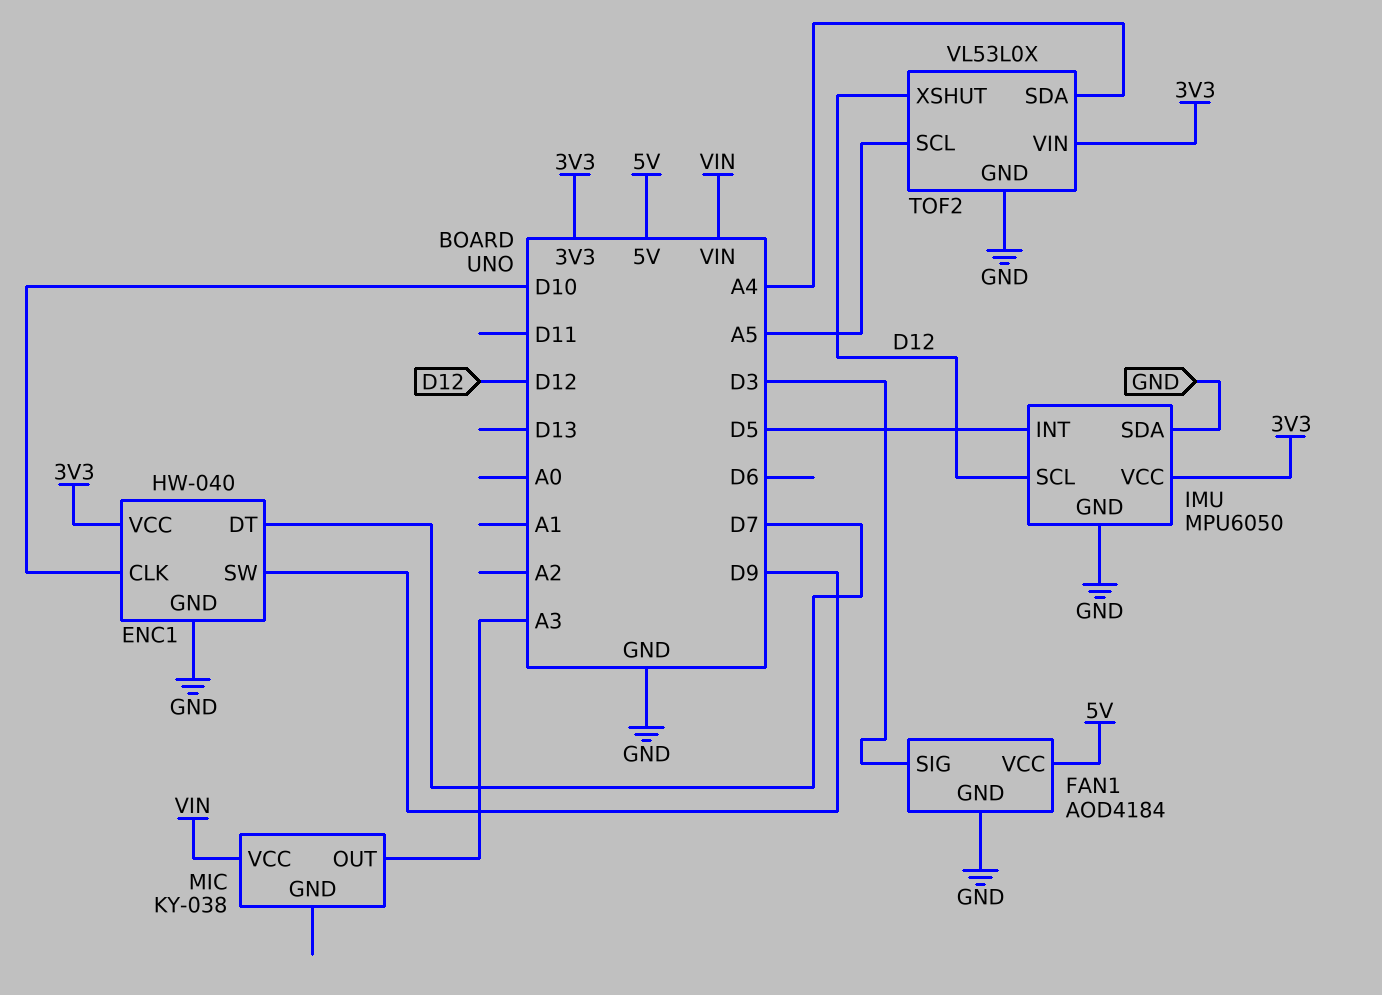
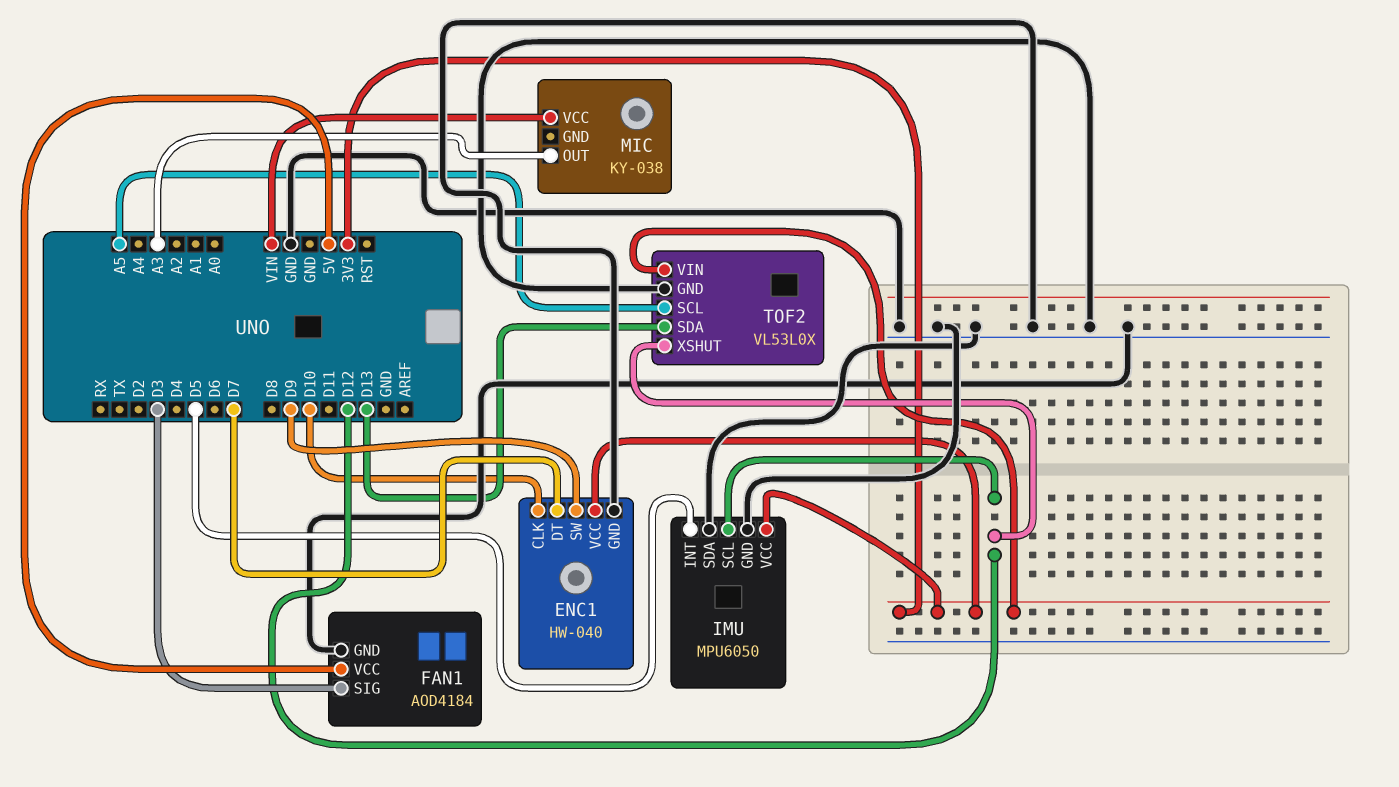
TOF2 pin SDA: A4 -> D13

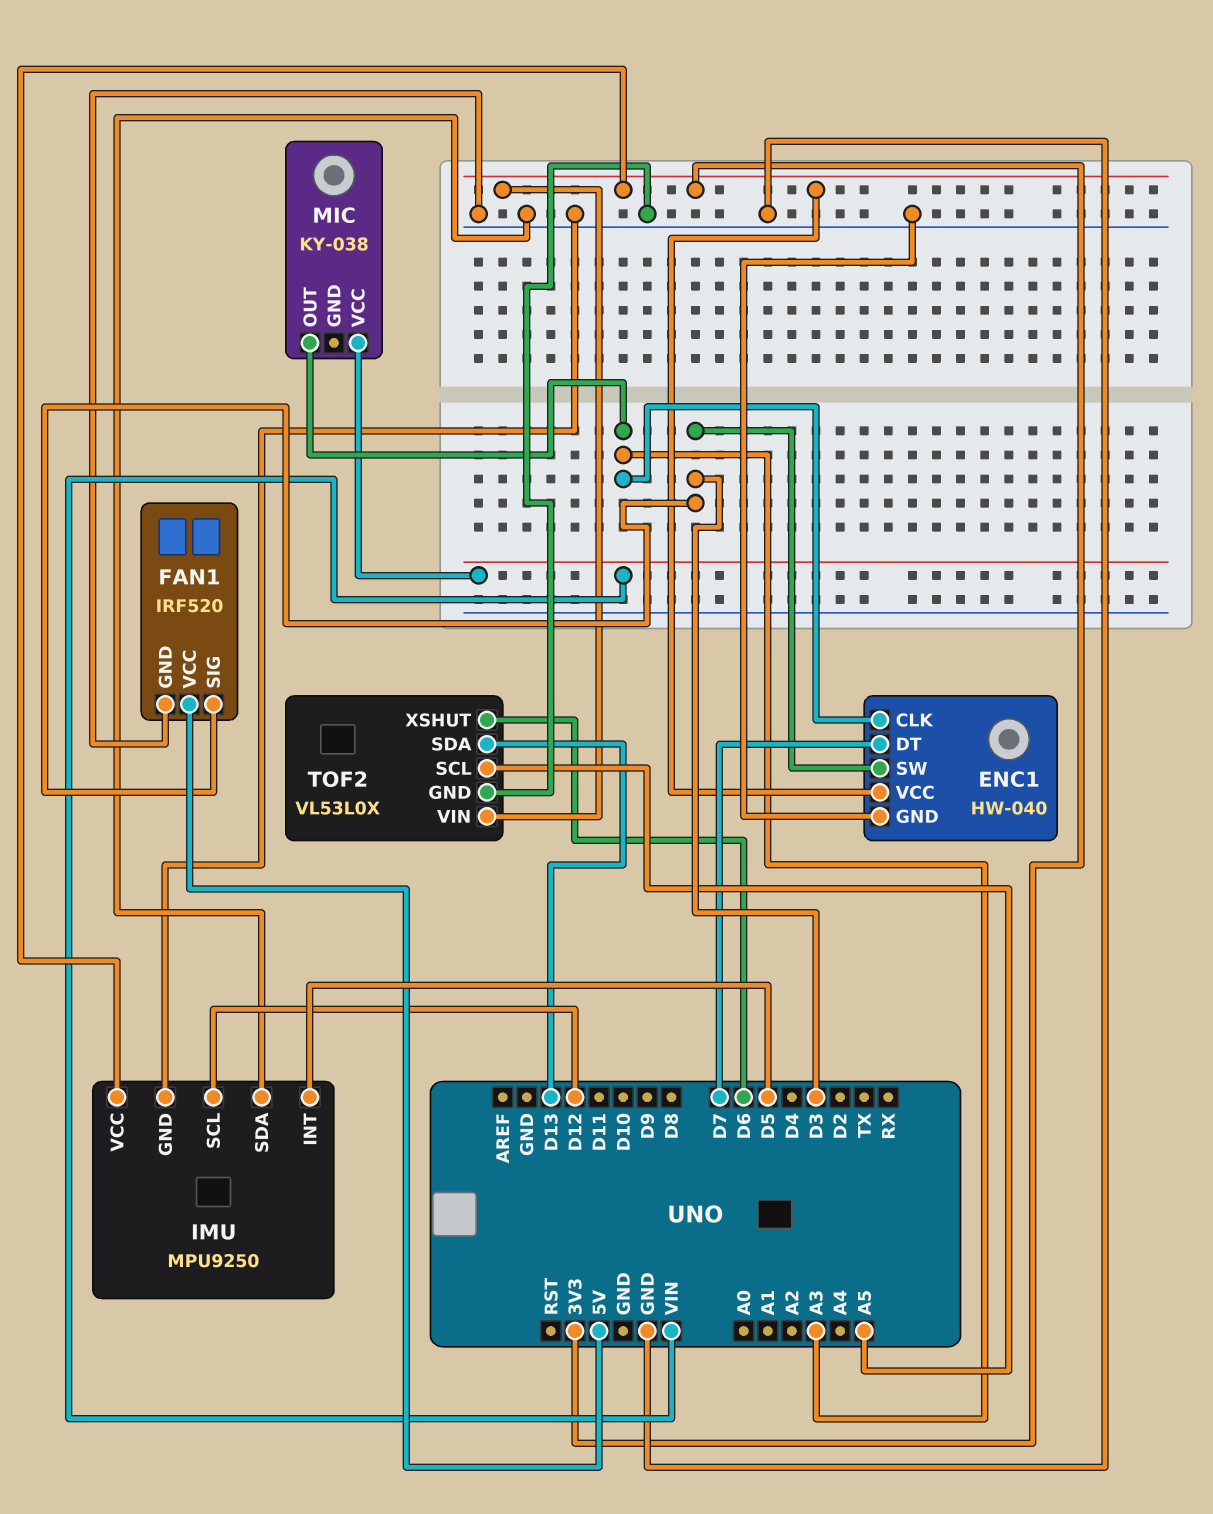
ENC1 pin CLK: D10 -> A3
ENC1 pin SW: D9 -> D3
FAN1: AOD4184 -> IRF520
IMU: MPU6050 -> MPU9250
TOF2 pin XSHUT: D12 -> D6

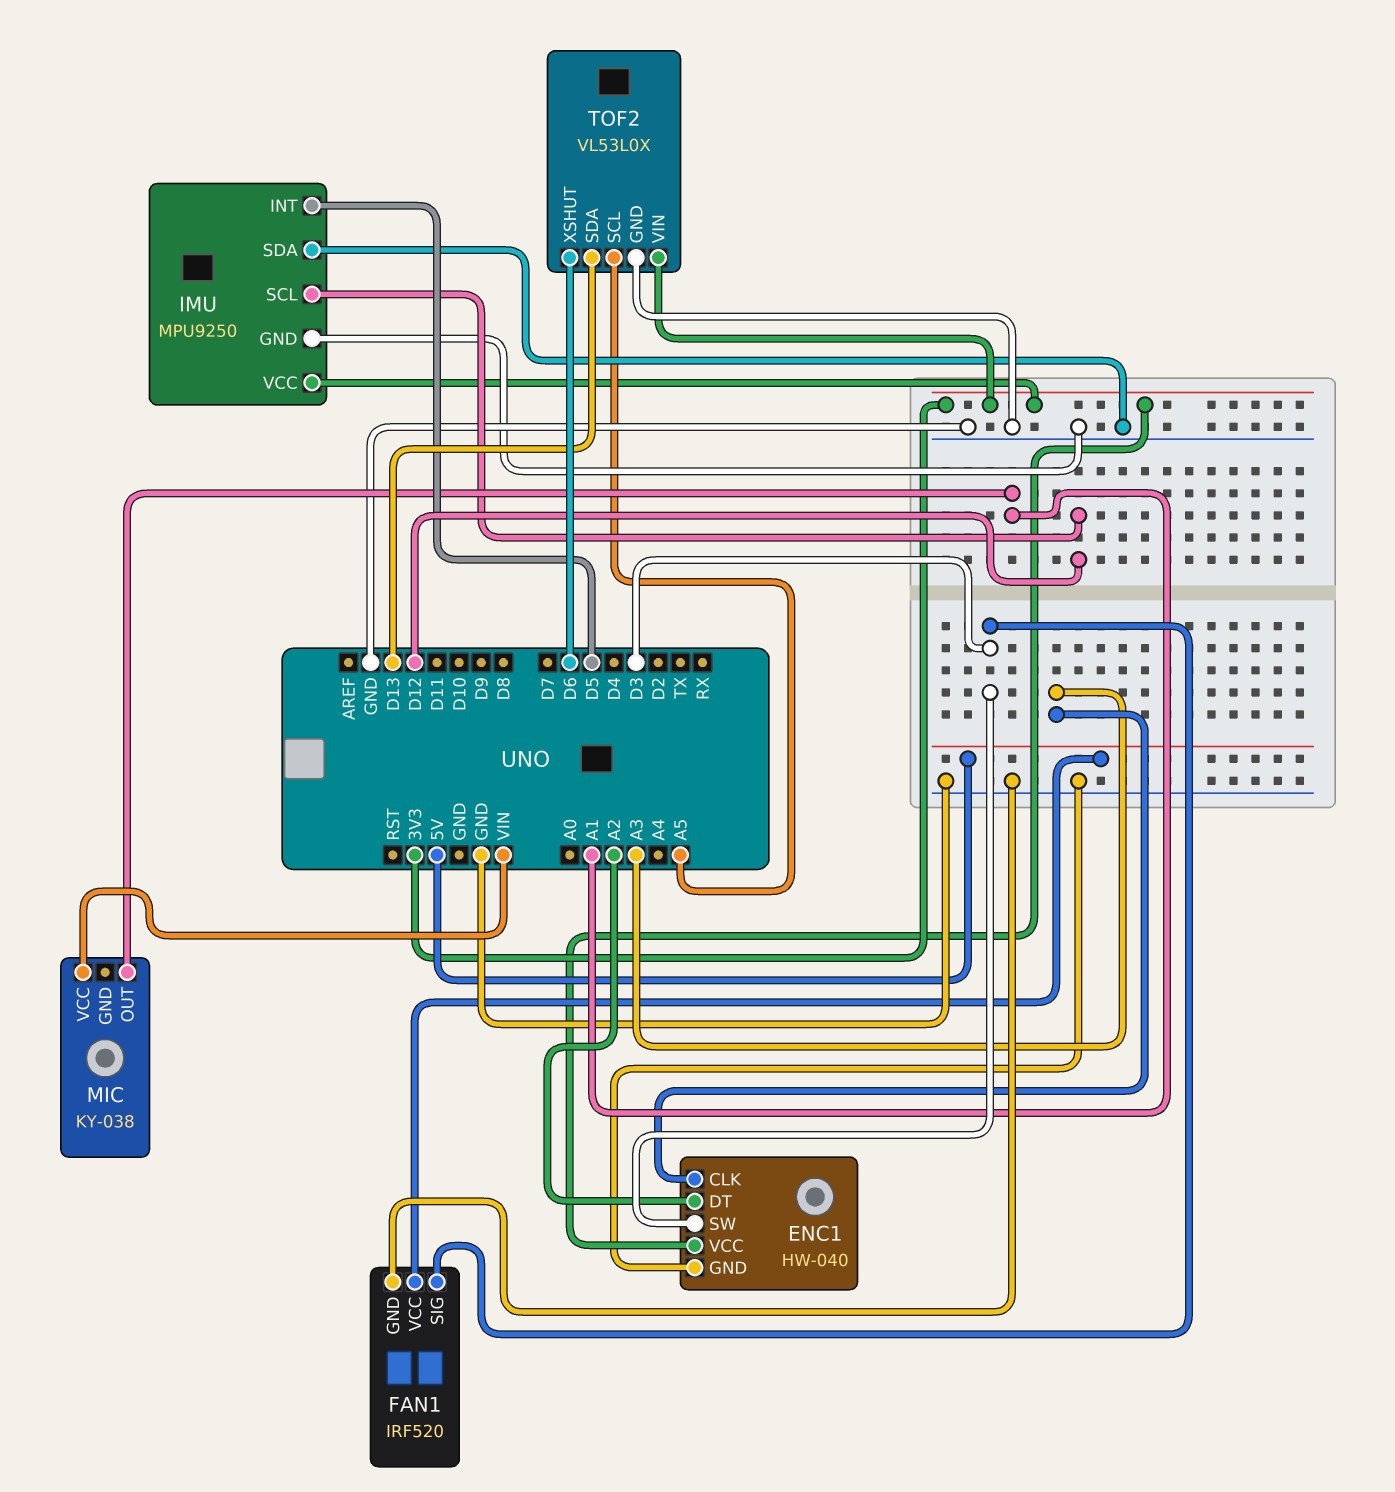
ENC1 pin DT: D7 -> A2
MIC pin OUT: A3 -> A1

